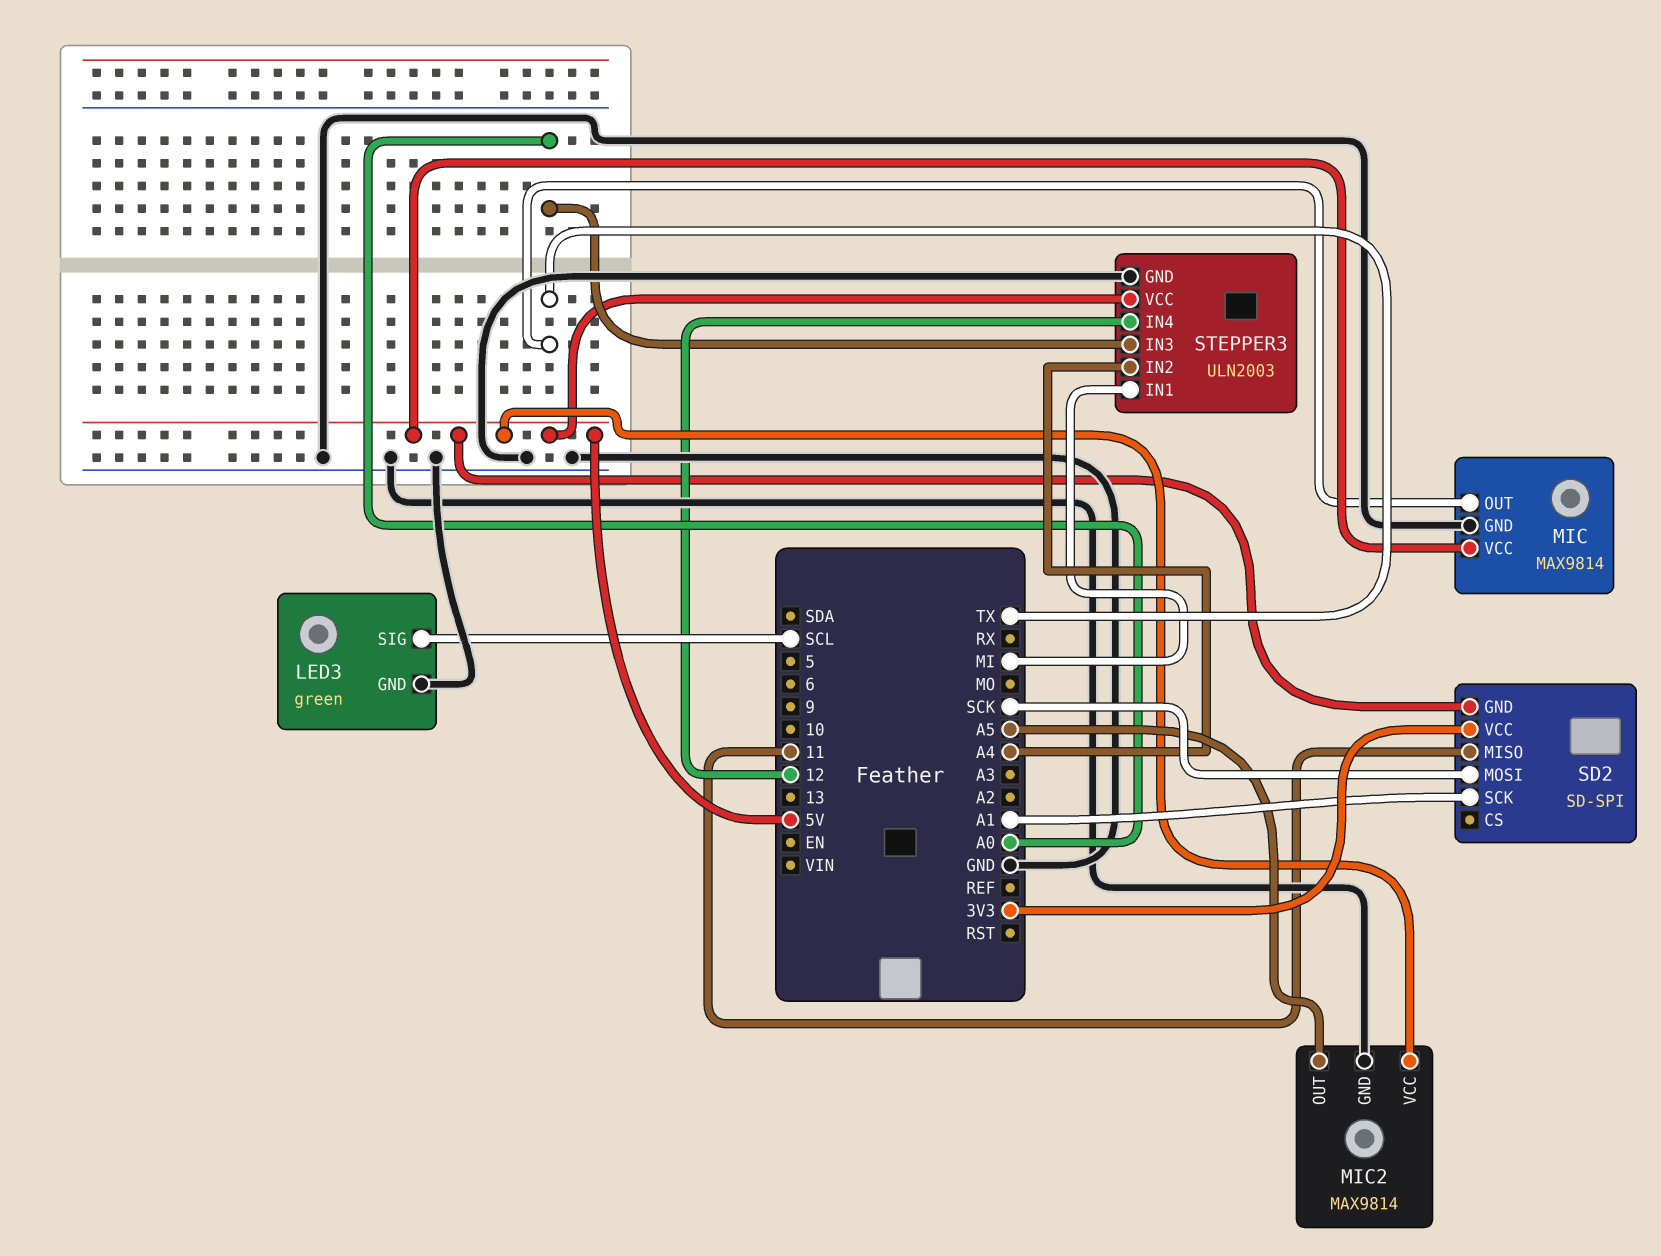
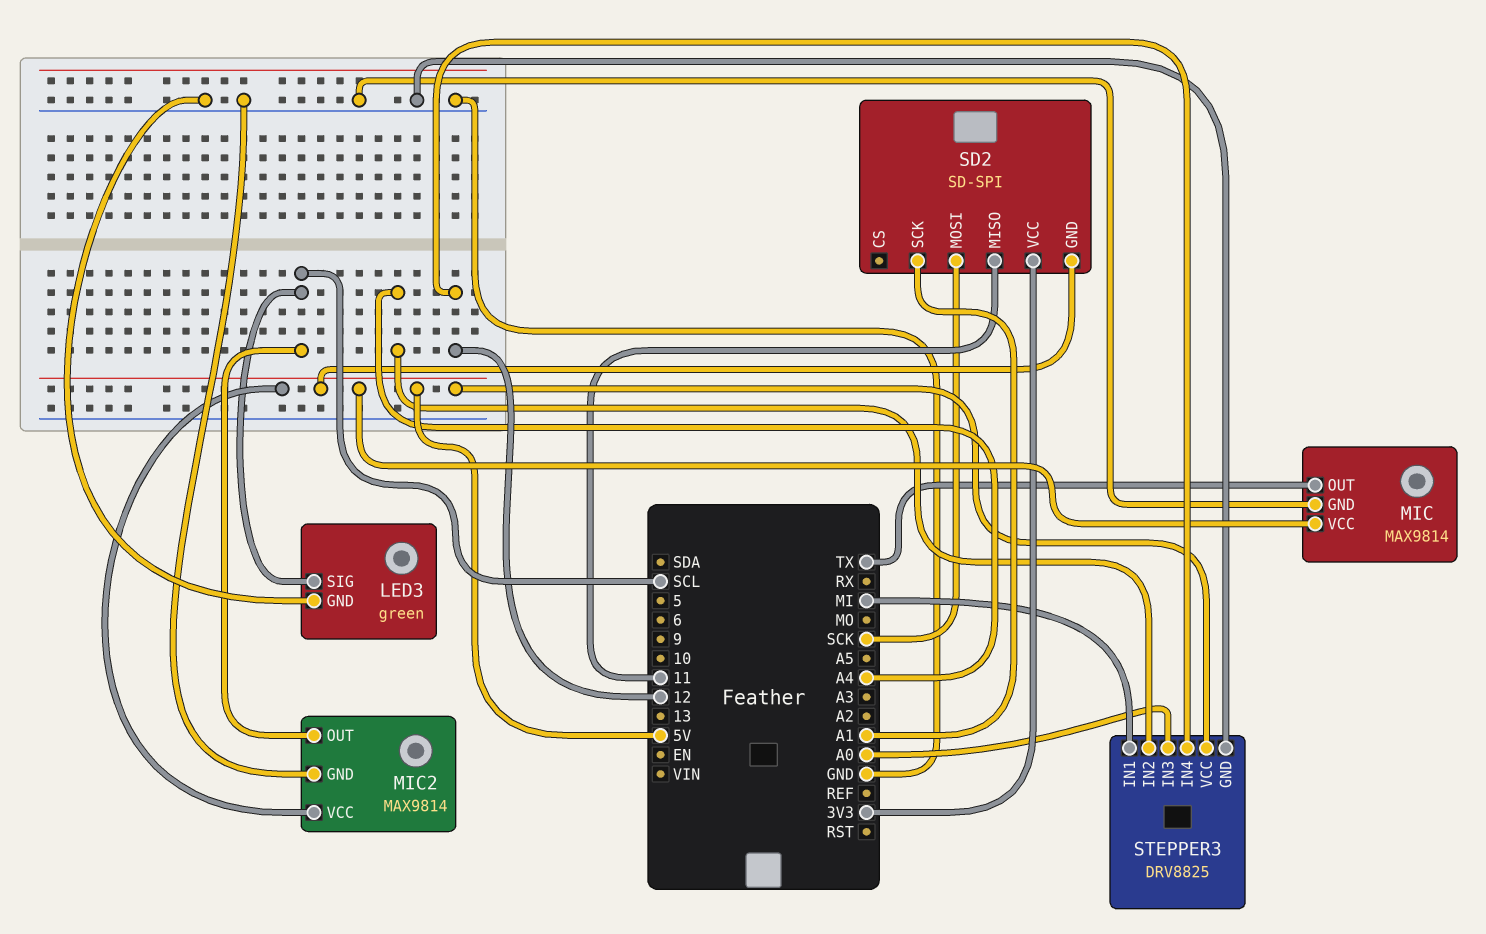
MIC2 pin OUT: A5 -> SCL
STEPPER3: ULN2003 -> DRV8825

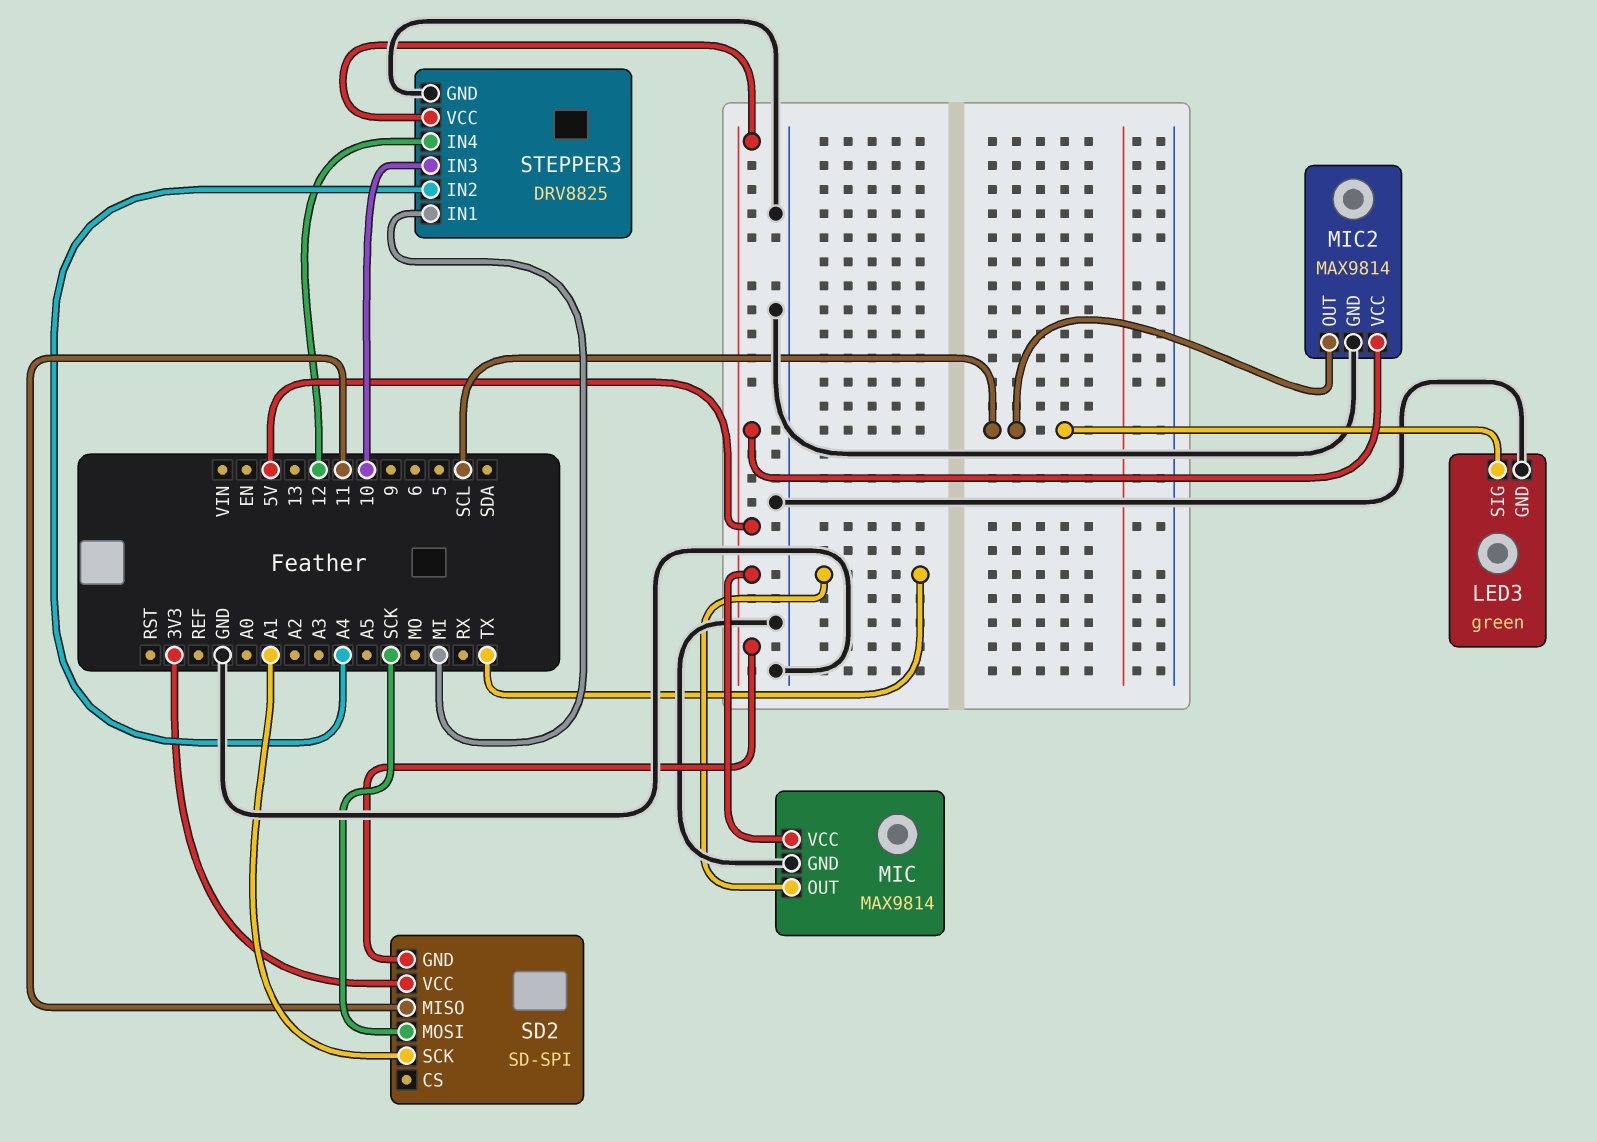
STEPPER3 pin IN3: A0 -> 10

